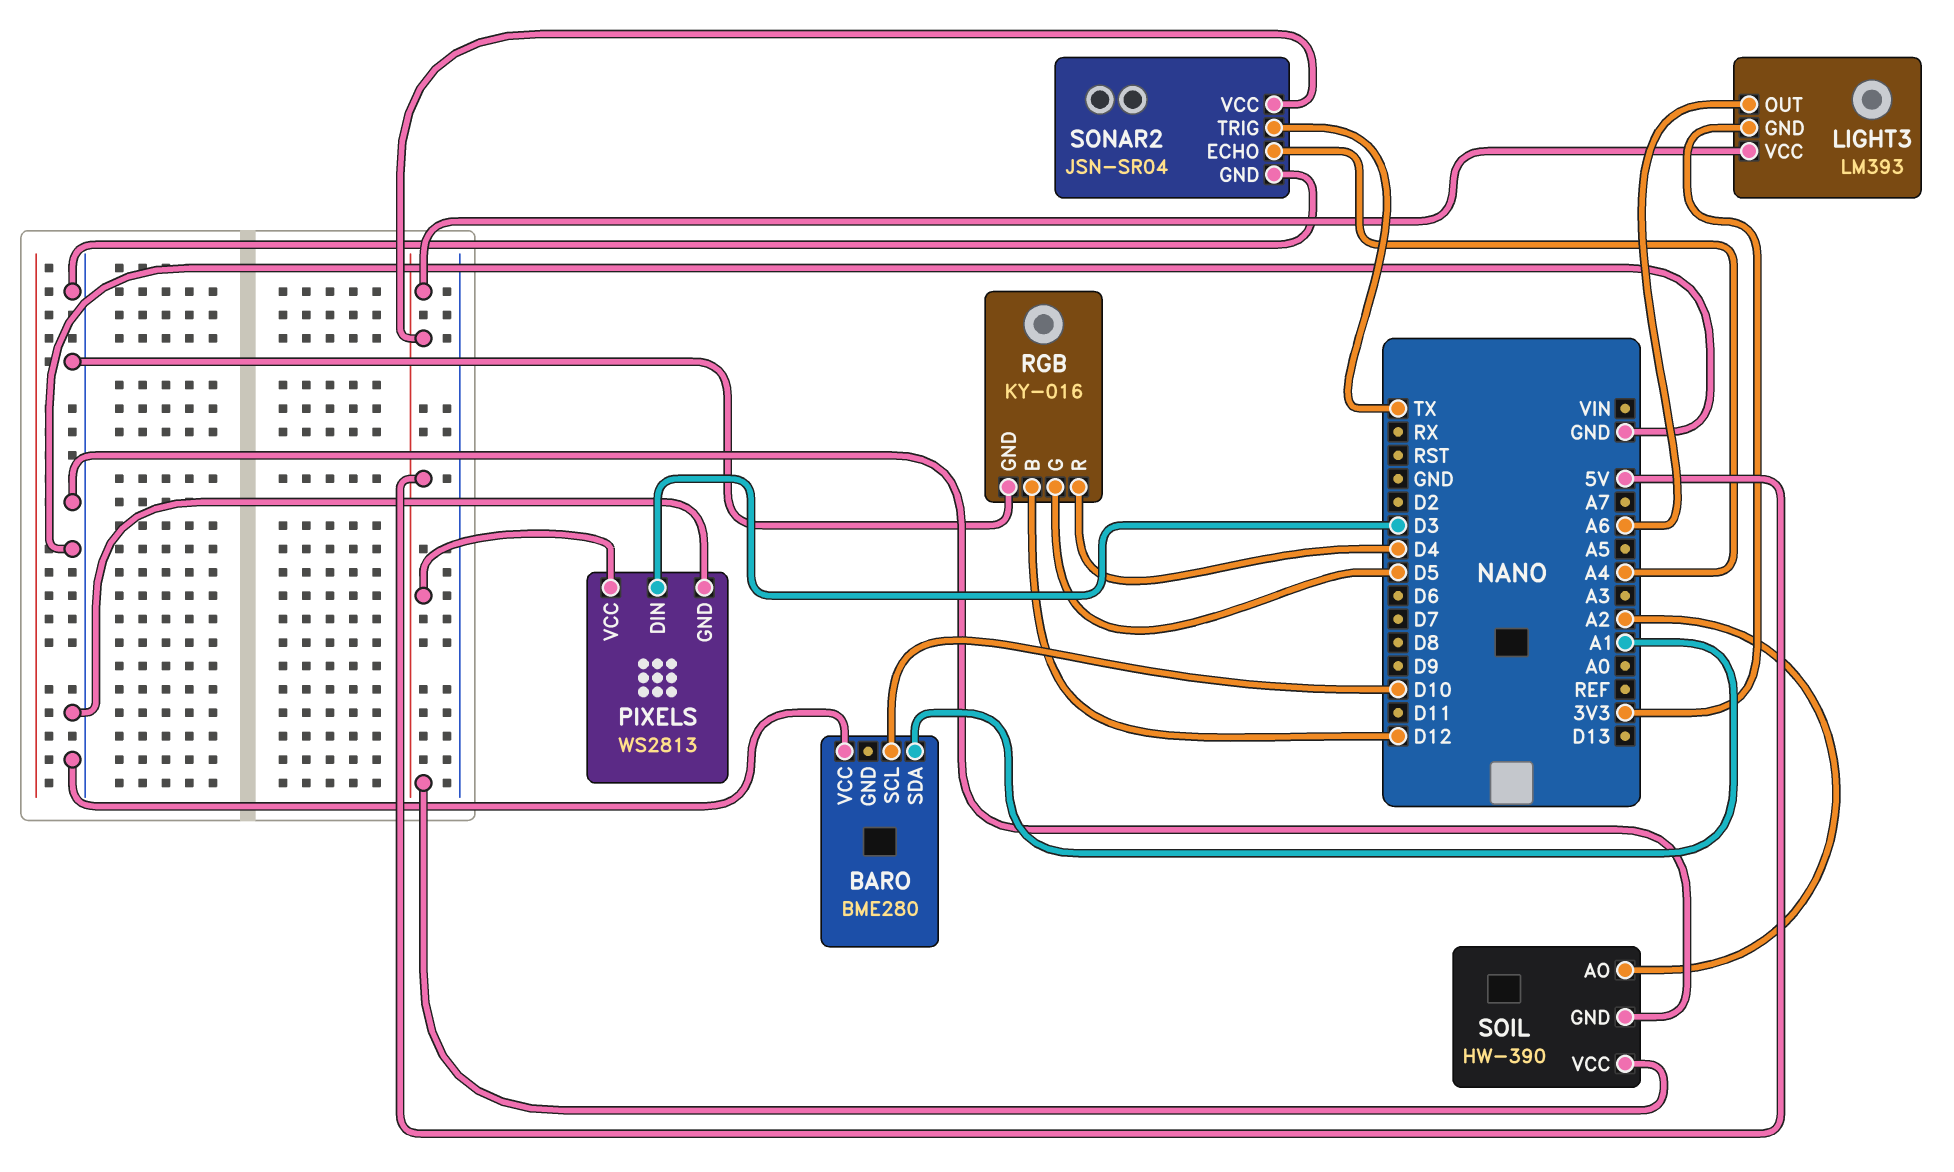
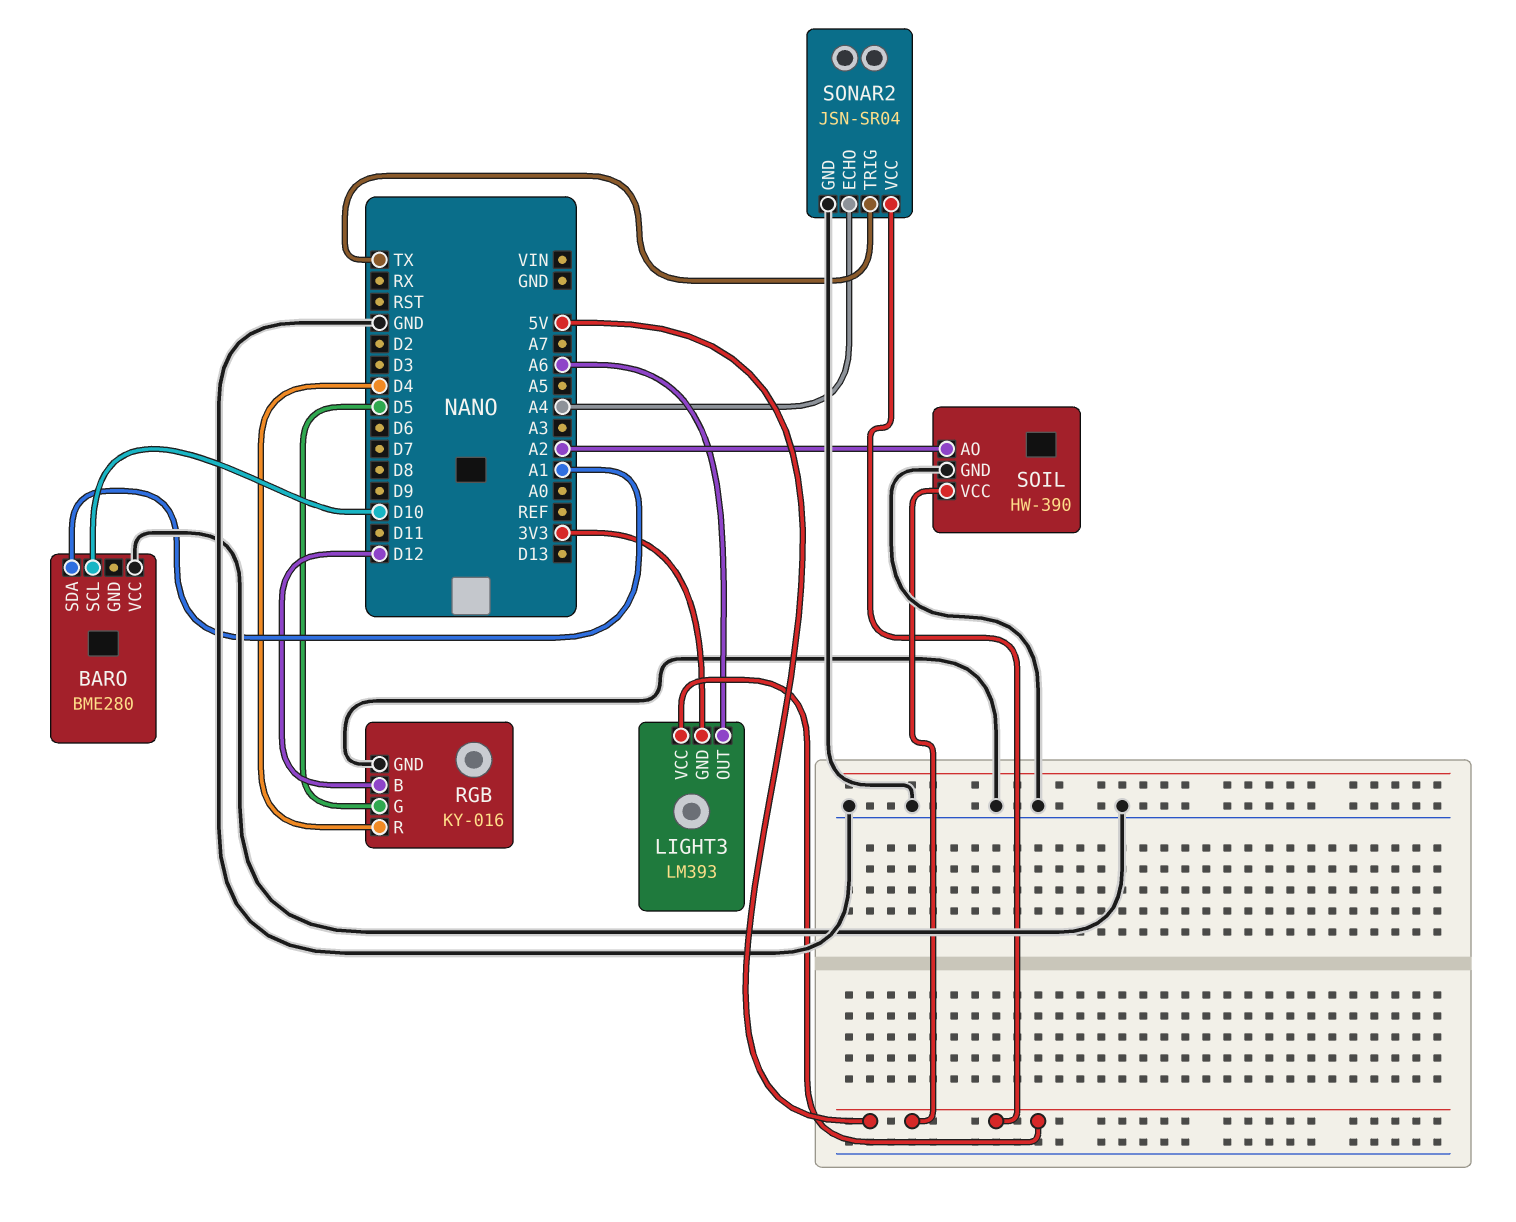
PIXELS: WS2813 -> none
PIXELS pin DIN: D3 -> none
PIXELS pin GND: GND -> none
PIXELS pin VCC: 5V -> none

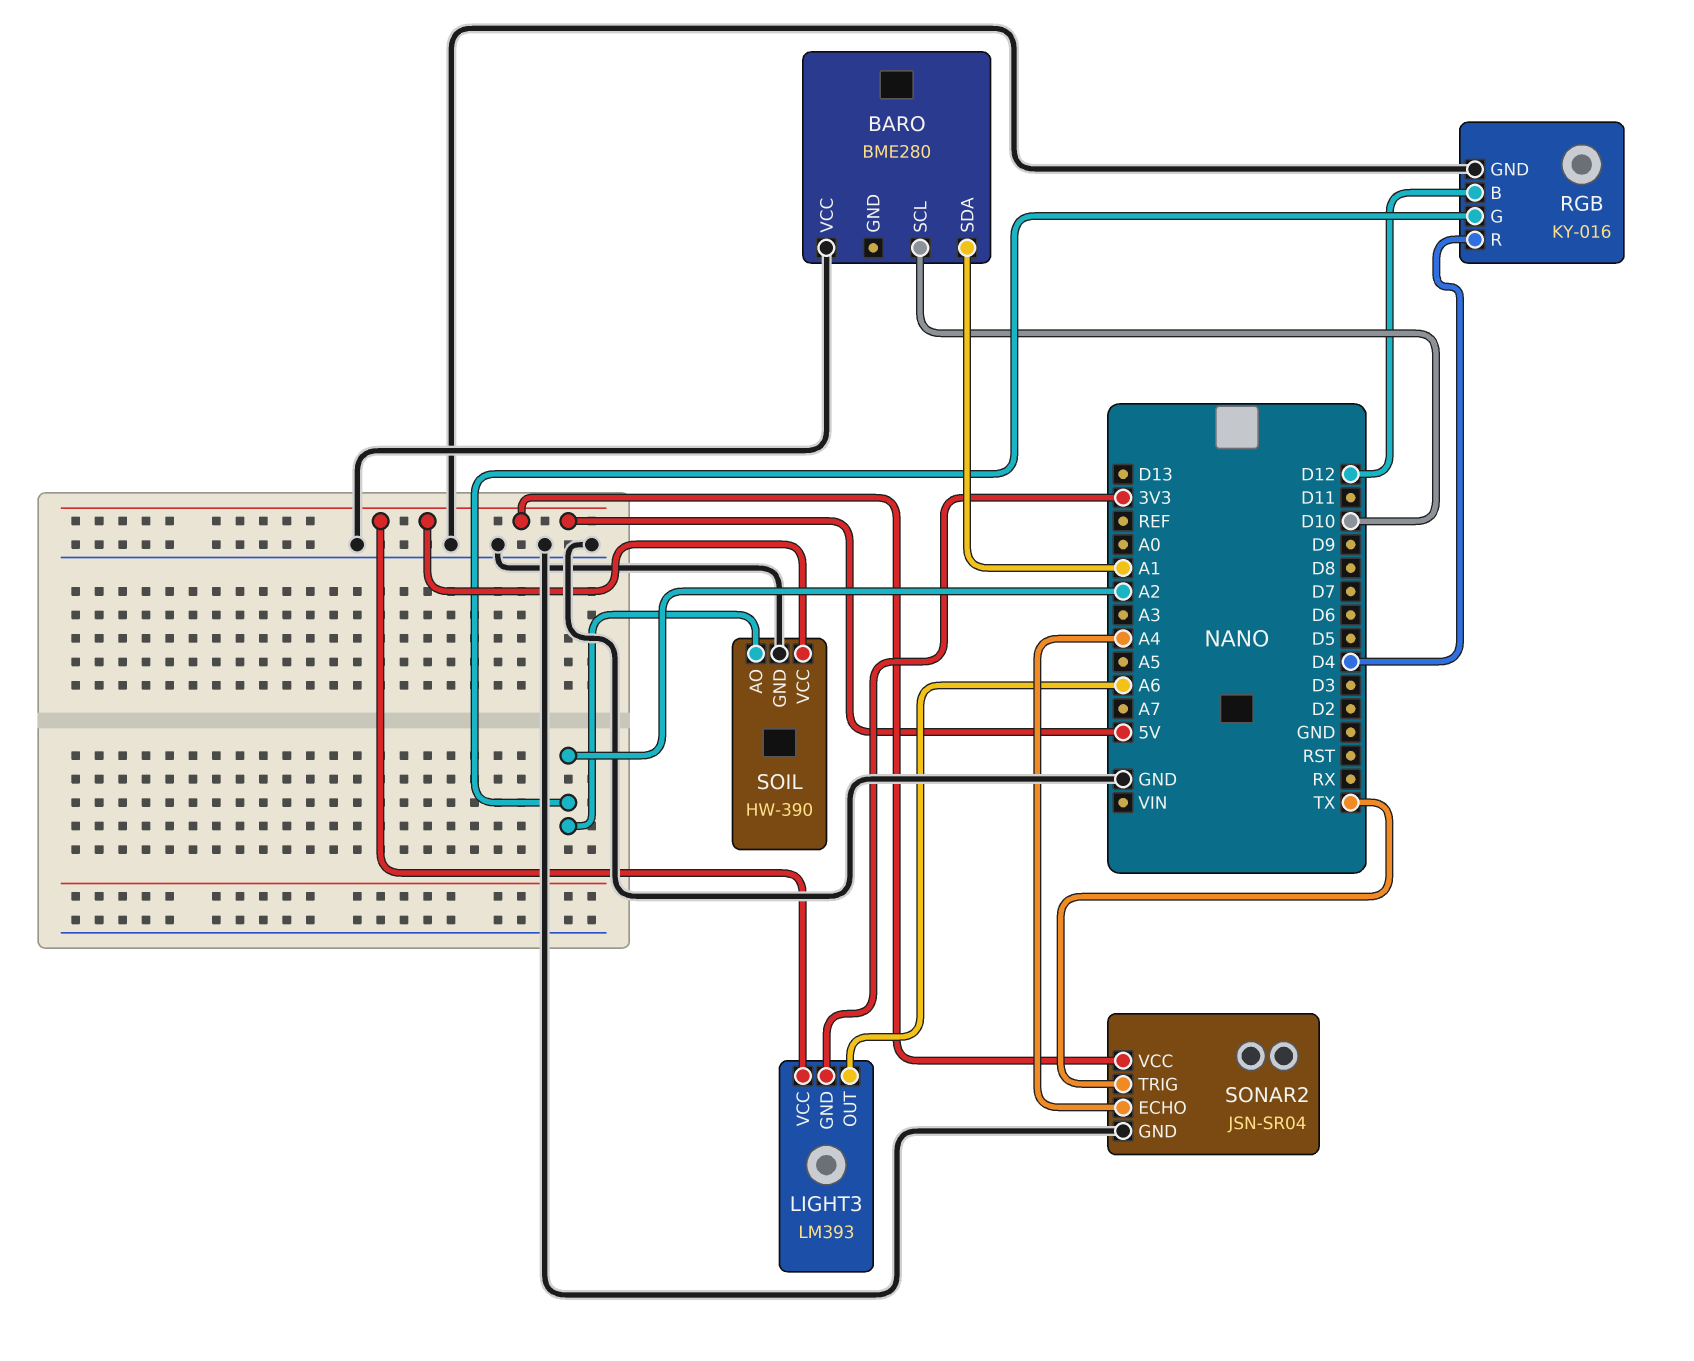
RGB pin G: D5 -> A2

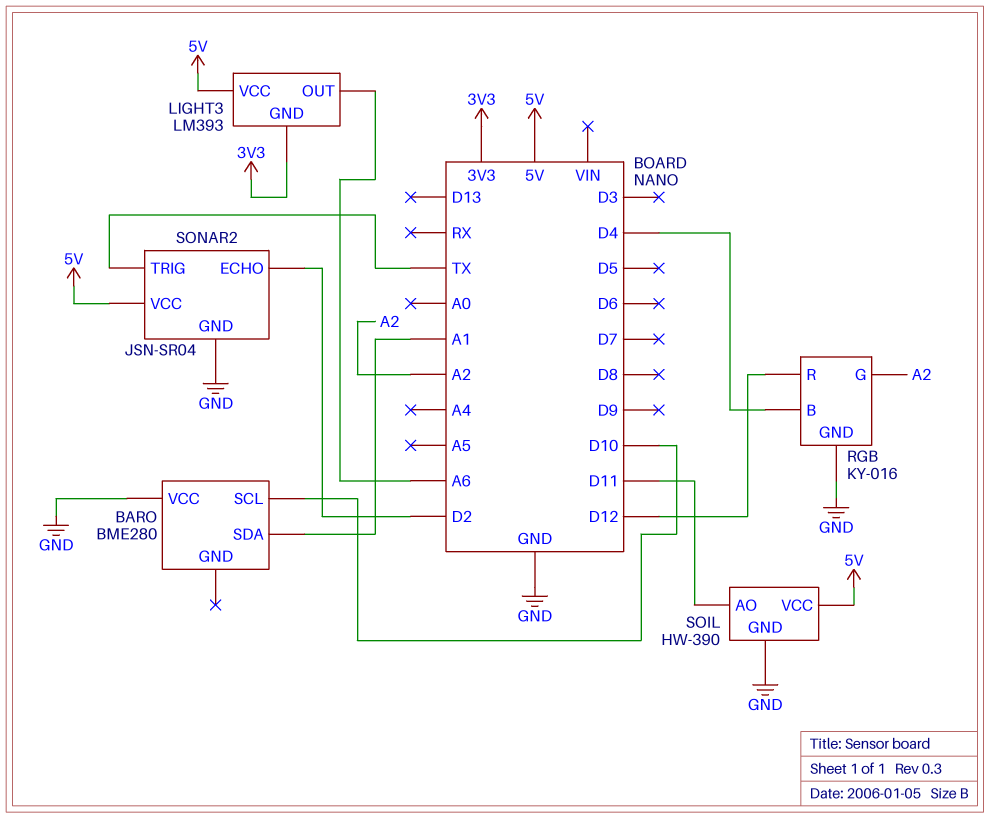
RGB pin B: D12 -> D4
RGB pin R: D4 -> D12
SOIL pin AO: A2 -> D11
SONAR2 pin ECHO: A4 -> D2

